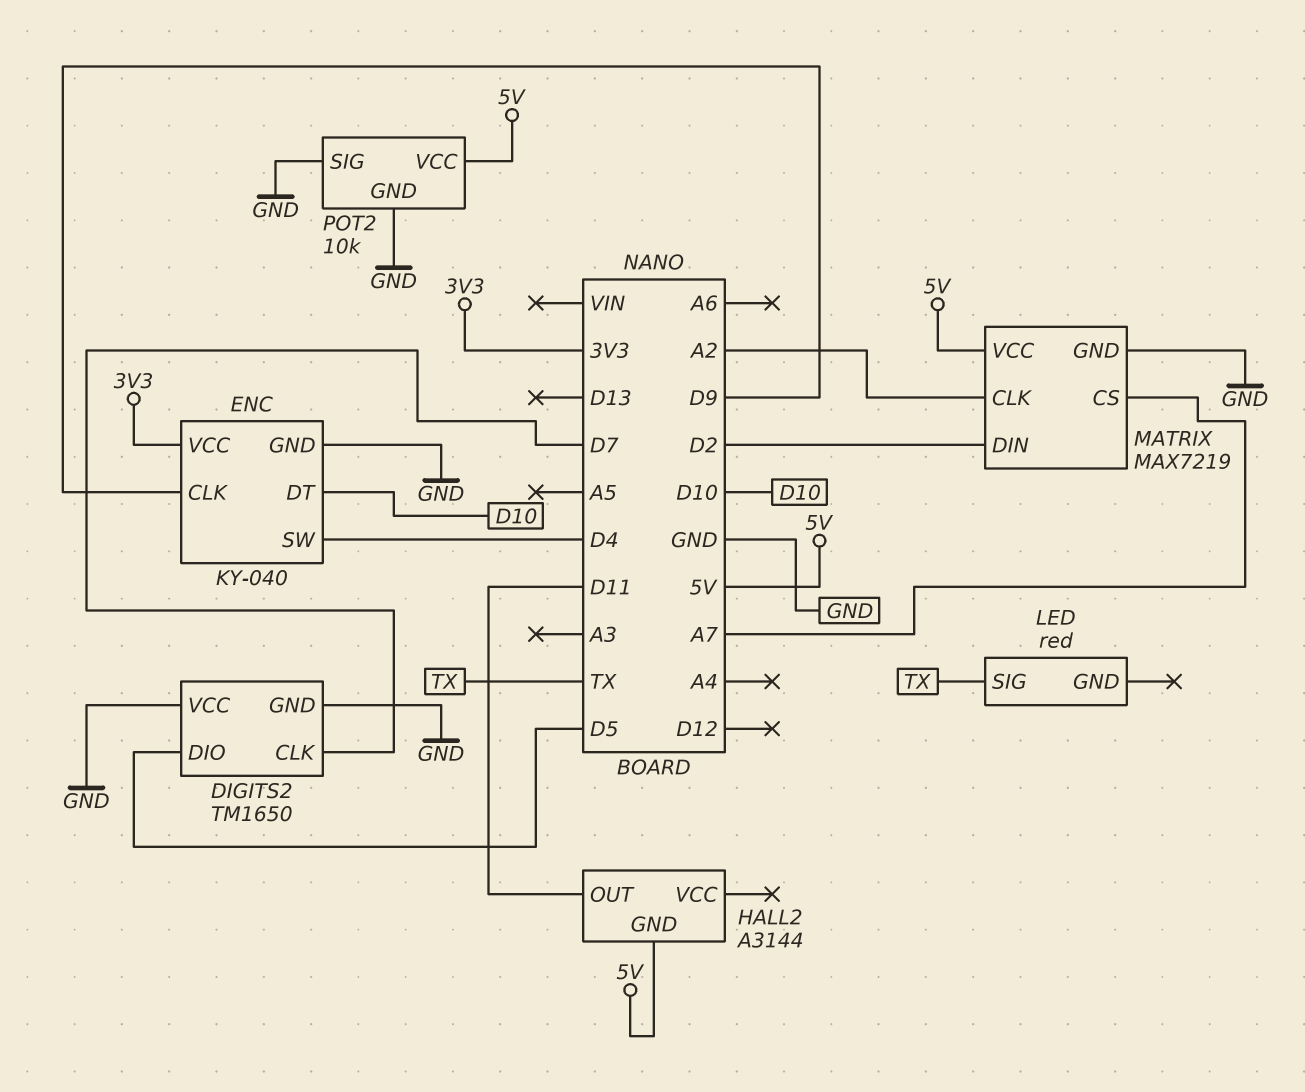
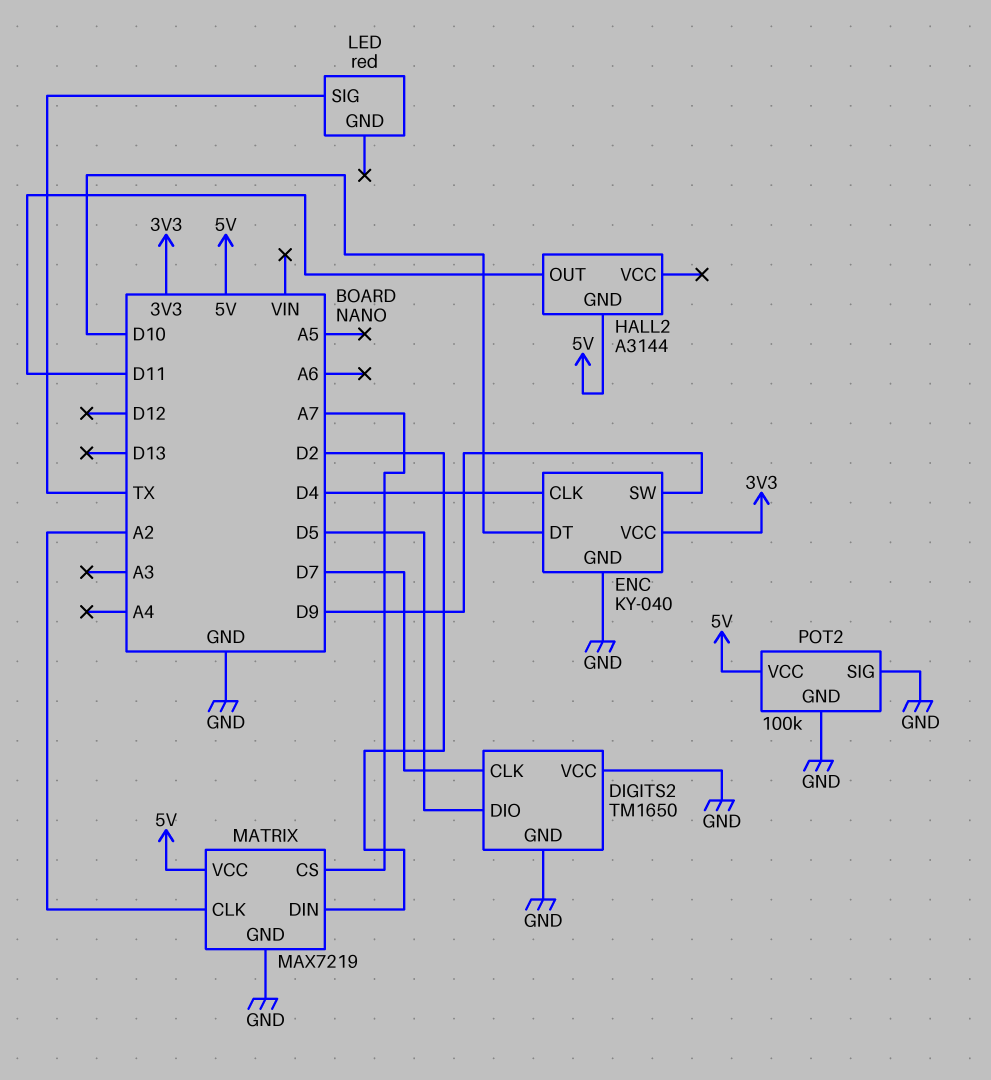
ENC pin CLK: D9 -> D4
ENC pin SW: D4 -> D9
POT2: 10k -> 100k

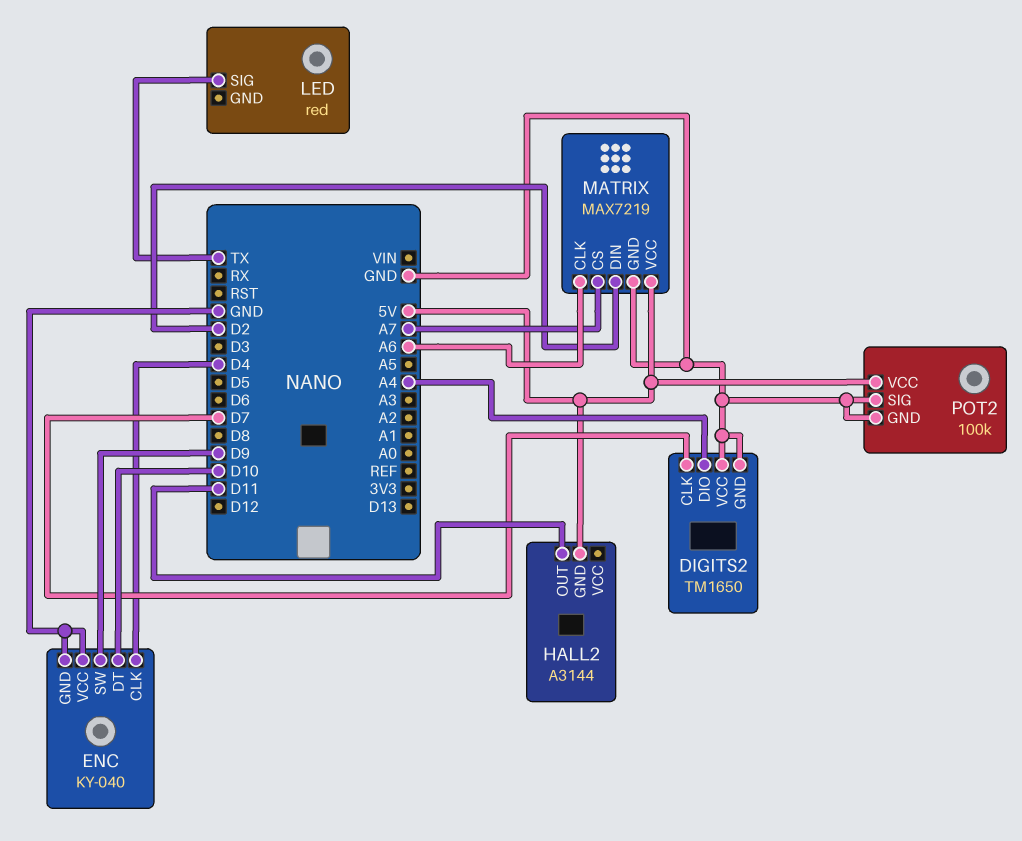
DIGITS2 pin DIO: D5 -> A4
ENC pin VCC: 3V3 -> GND
MATRIX pin CLK: A2 -> A6

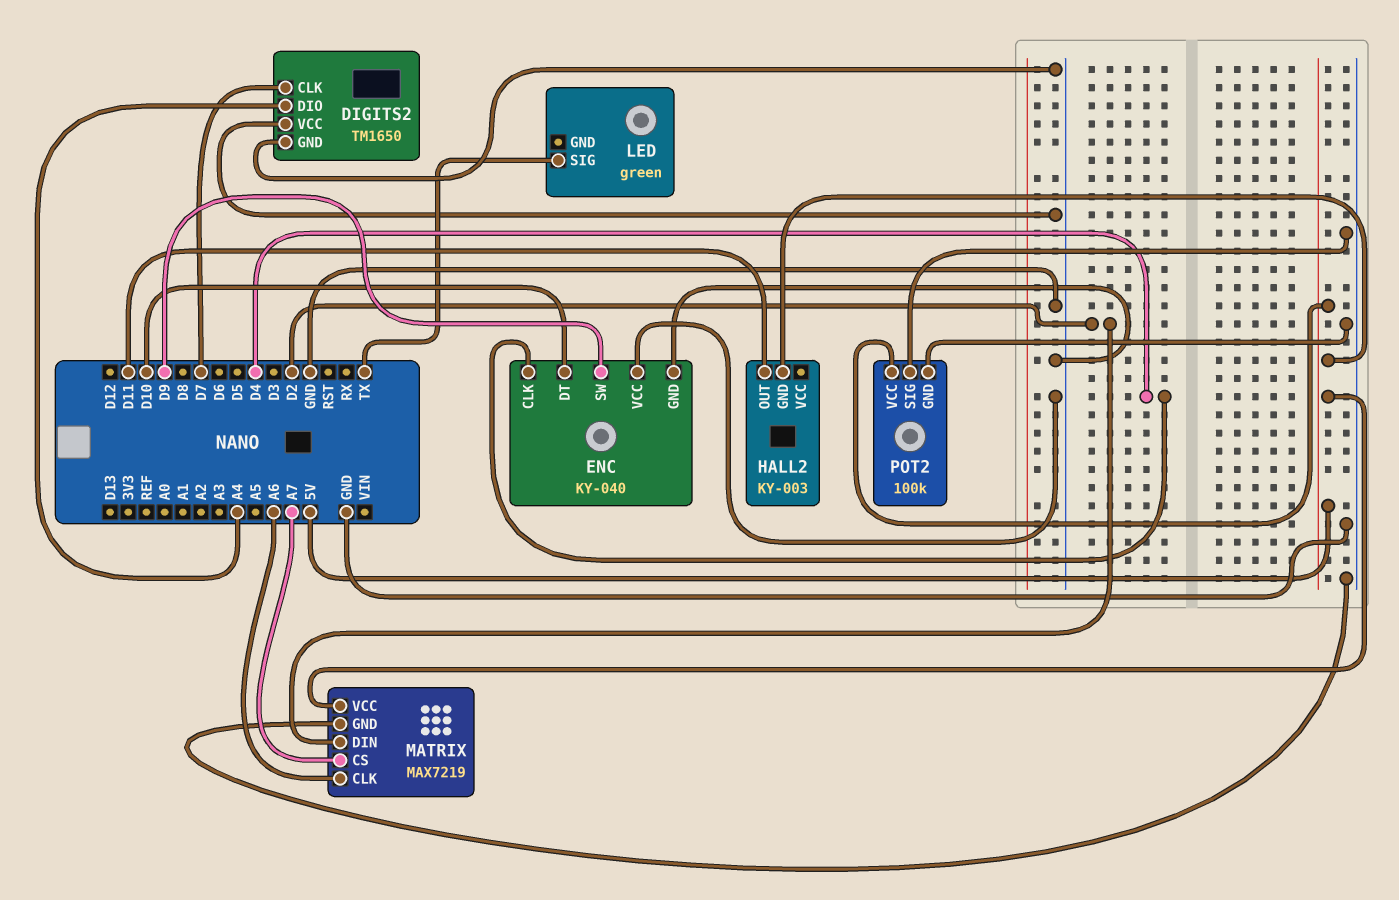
HALL2: A3144 -> KY-003
LED: red -> green

